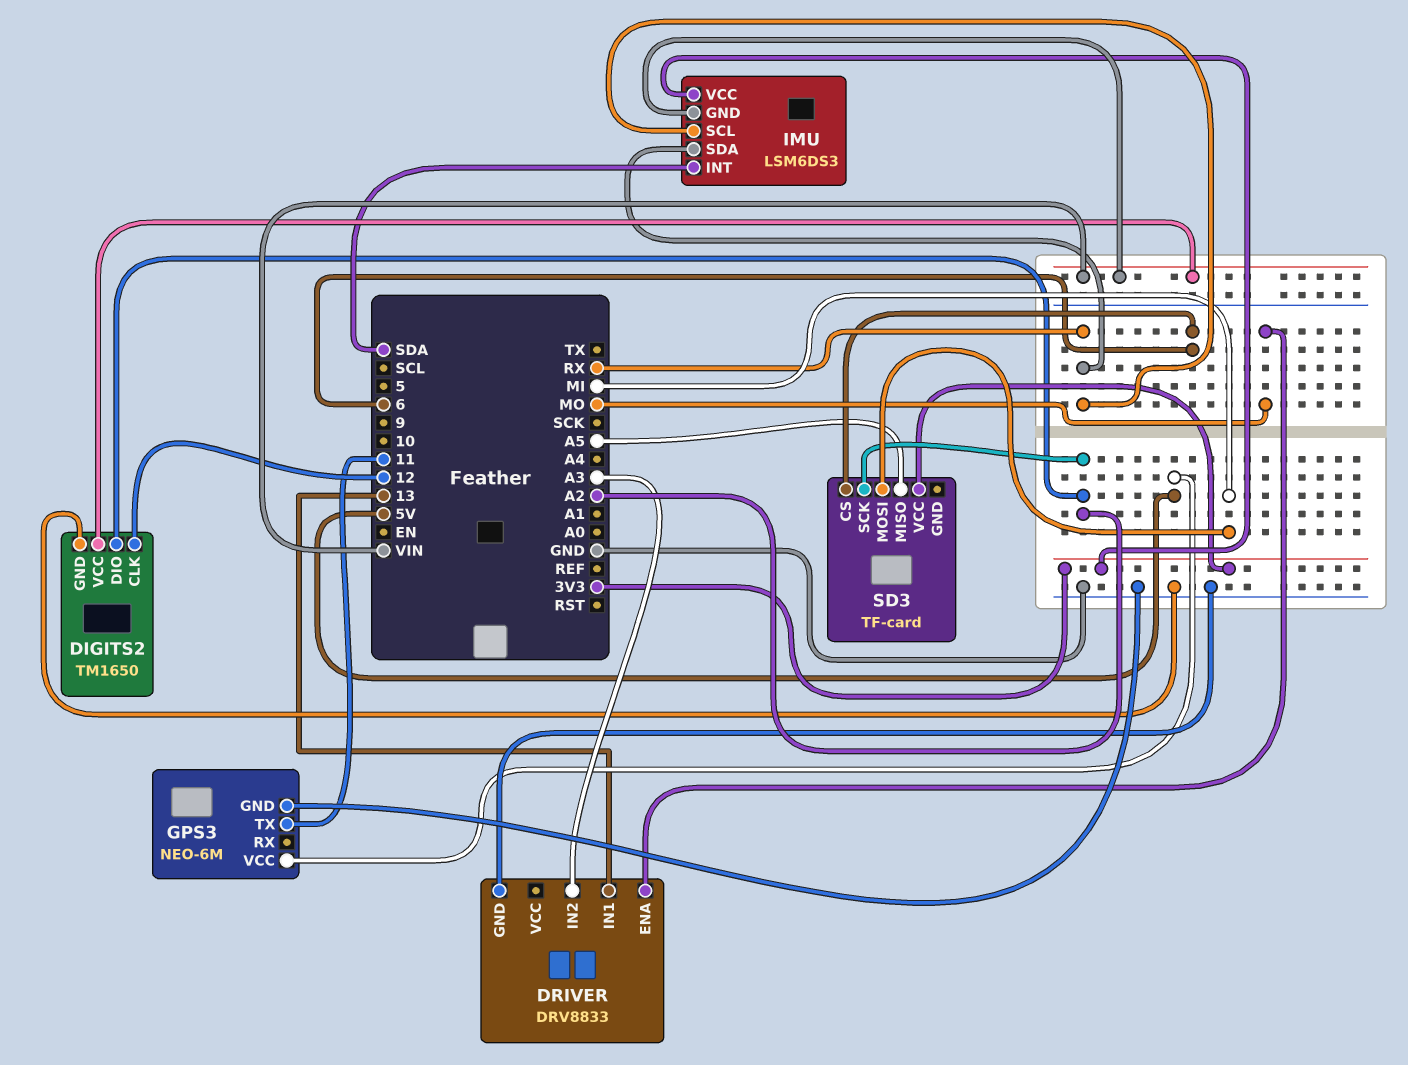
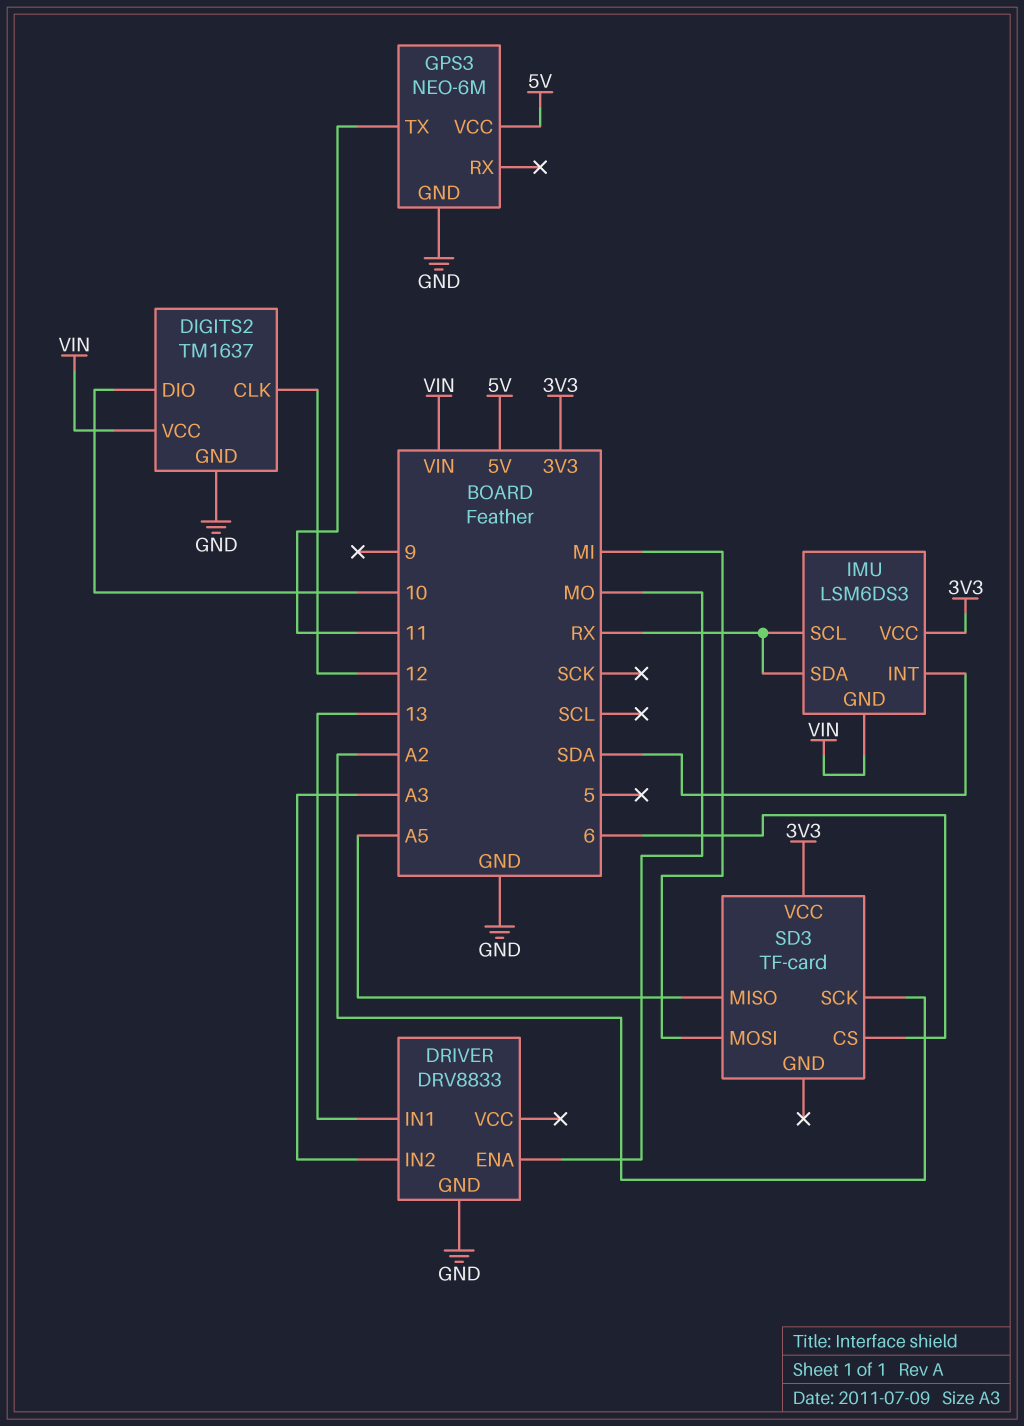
DIGITS2: TM1650 -> TM1637
DIGITS2 pin DIO: A2 -> 10

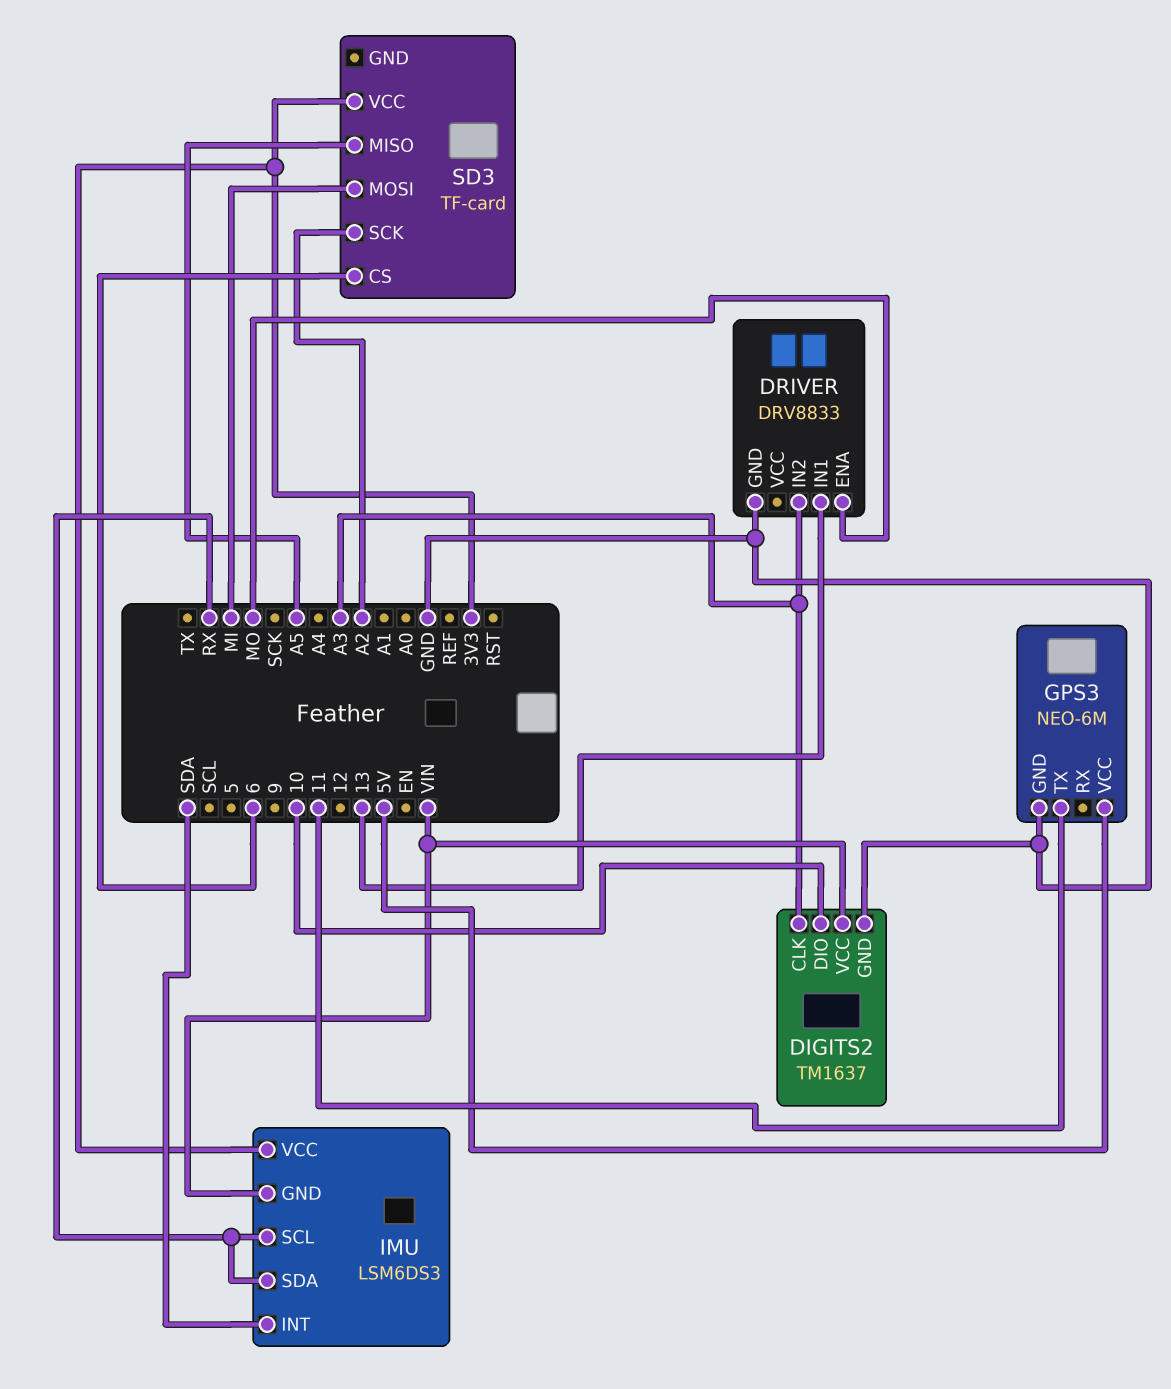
DIGITS2 pin CLK: 12 -> A3

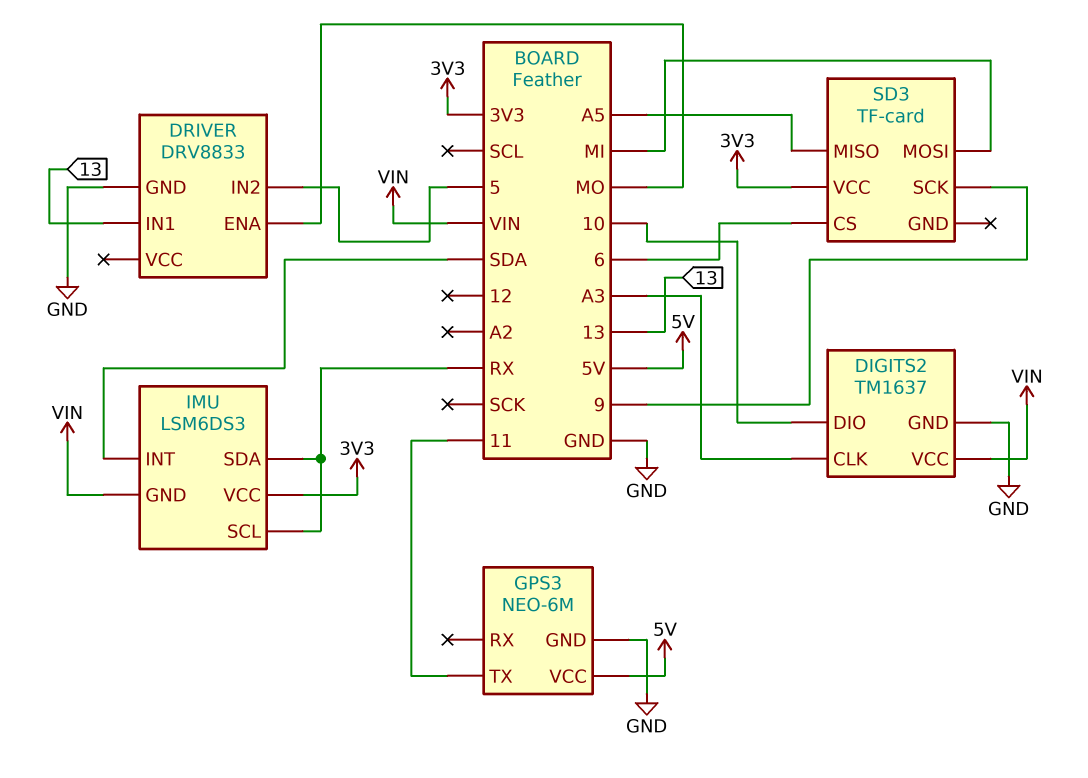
DRIVER pin IN2: A3 -> 5
SD3 pin SCK: A2 -> 9

